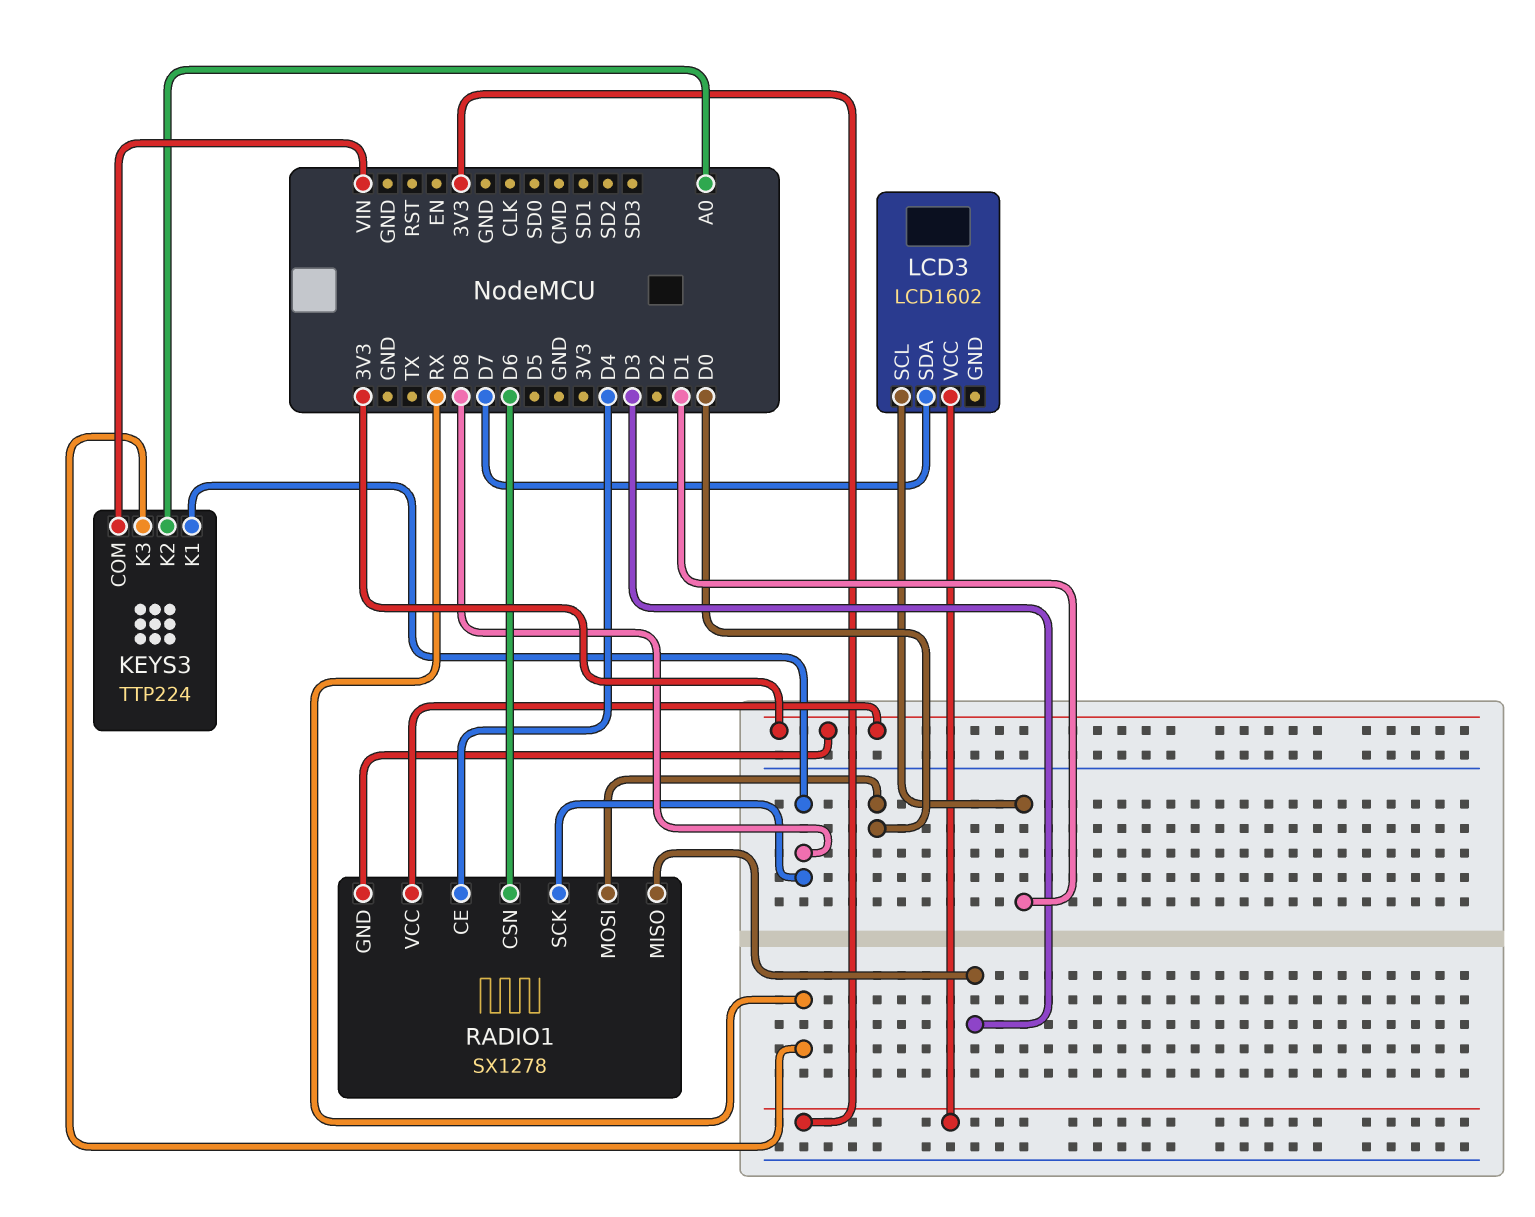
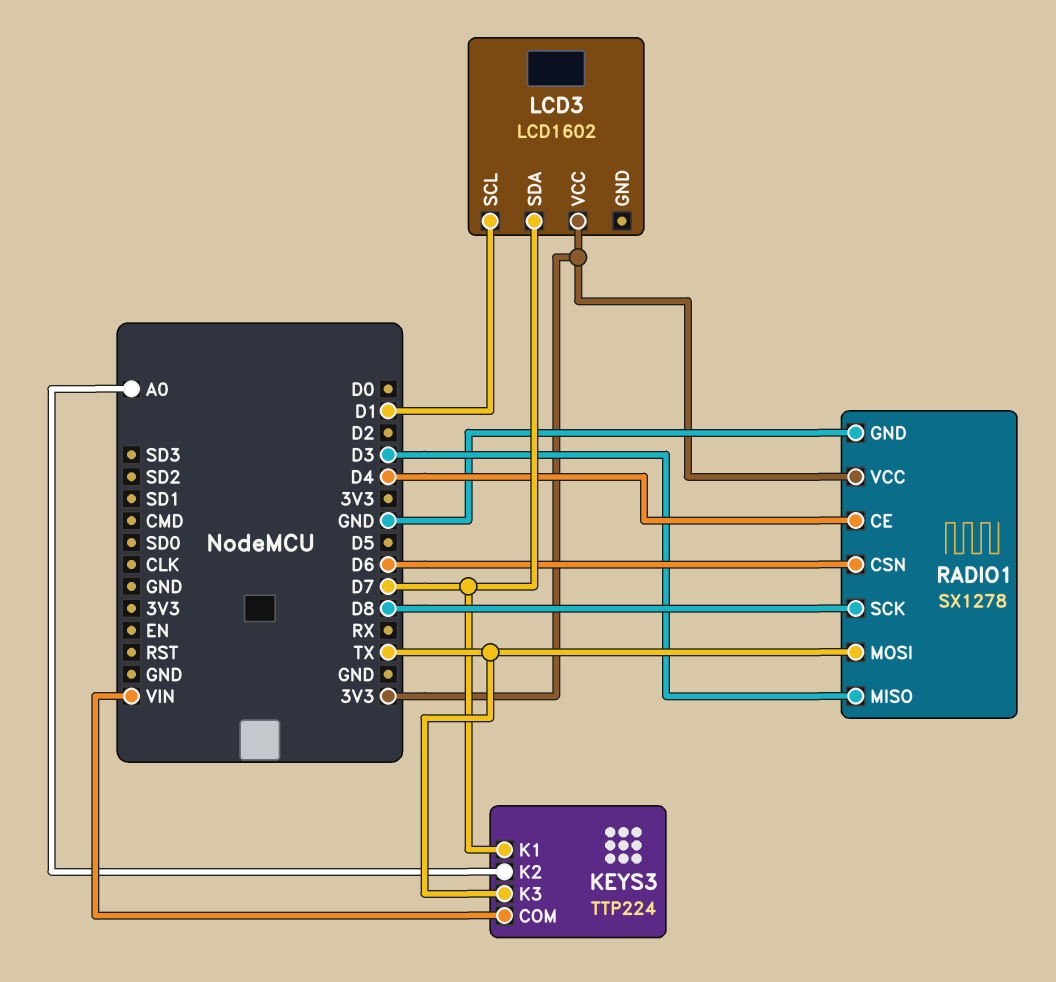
KEYS3 pin K1: D8 -> D7
KEYS3 pin K3: RX -> TX
RADIO1 pin GND: 3V3 -> GND
RADIO1 pin MOSI: D0 -> TX

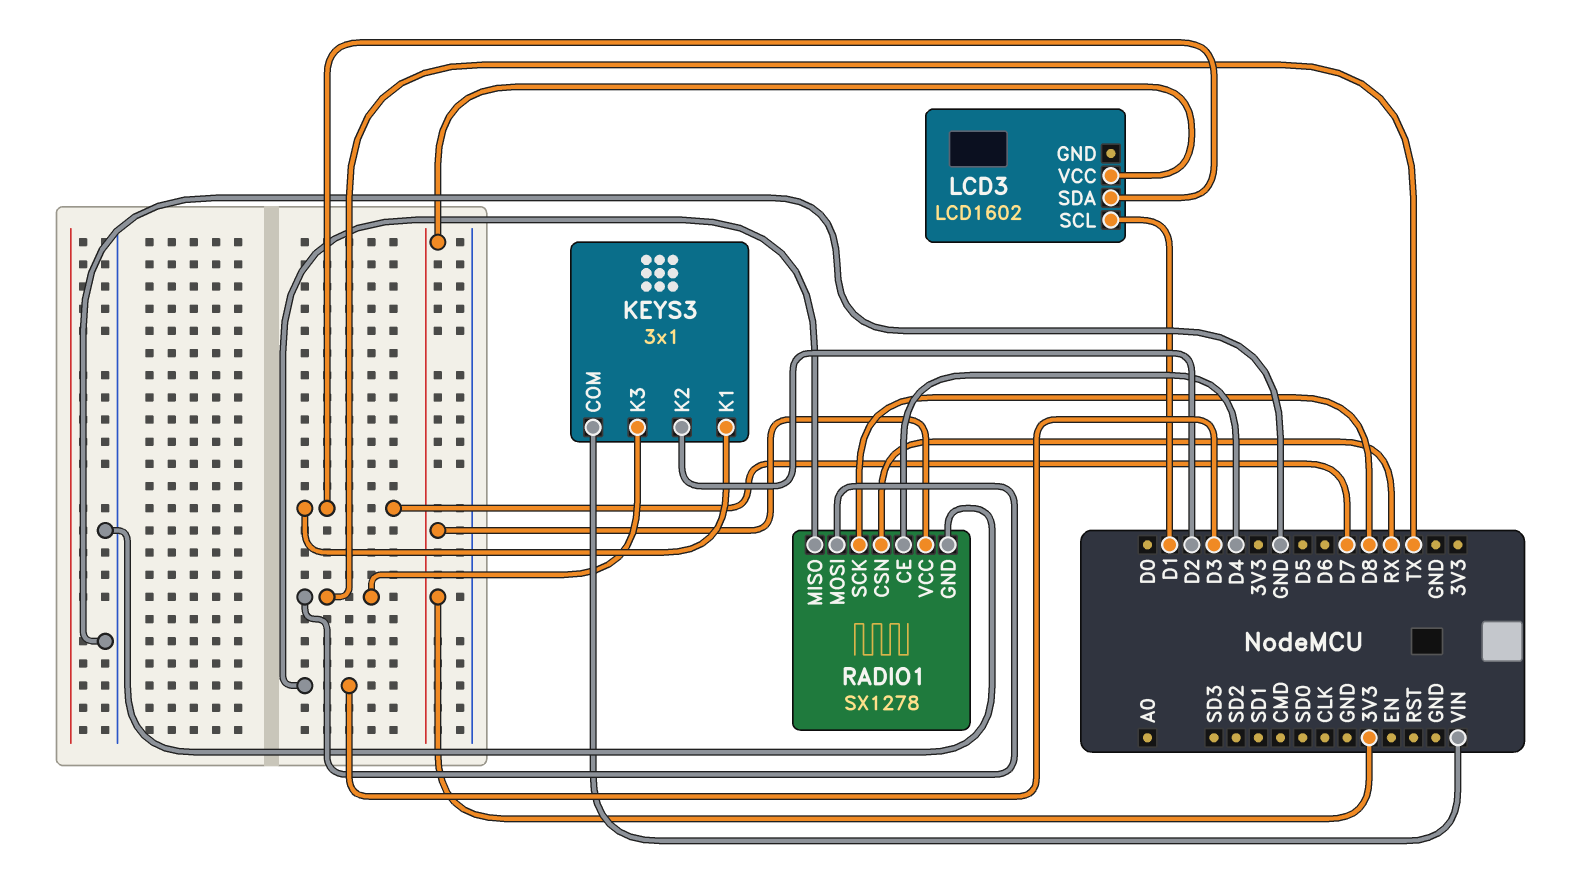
KEYS3: TTP224 -> 3x1
KEYS3 pin K2: A0 -> D2
RADIO1 pin CSN: D6 -> RX

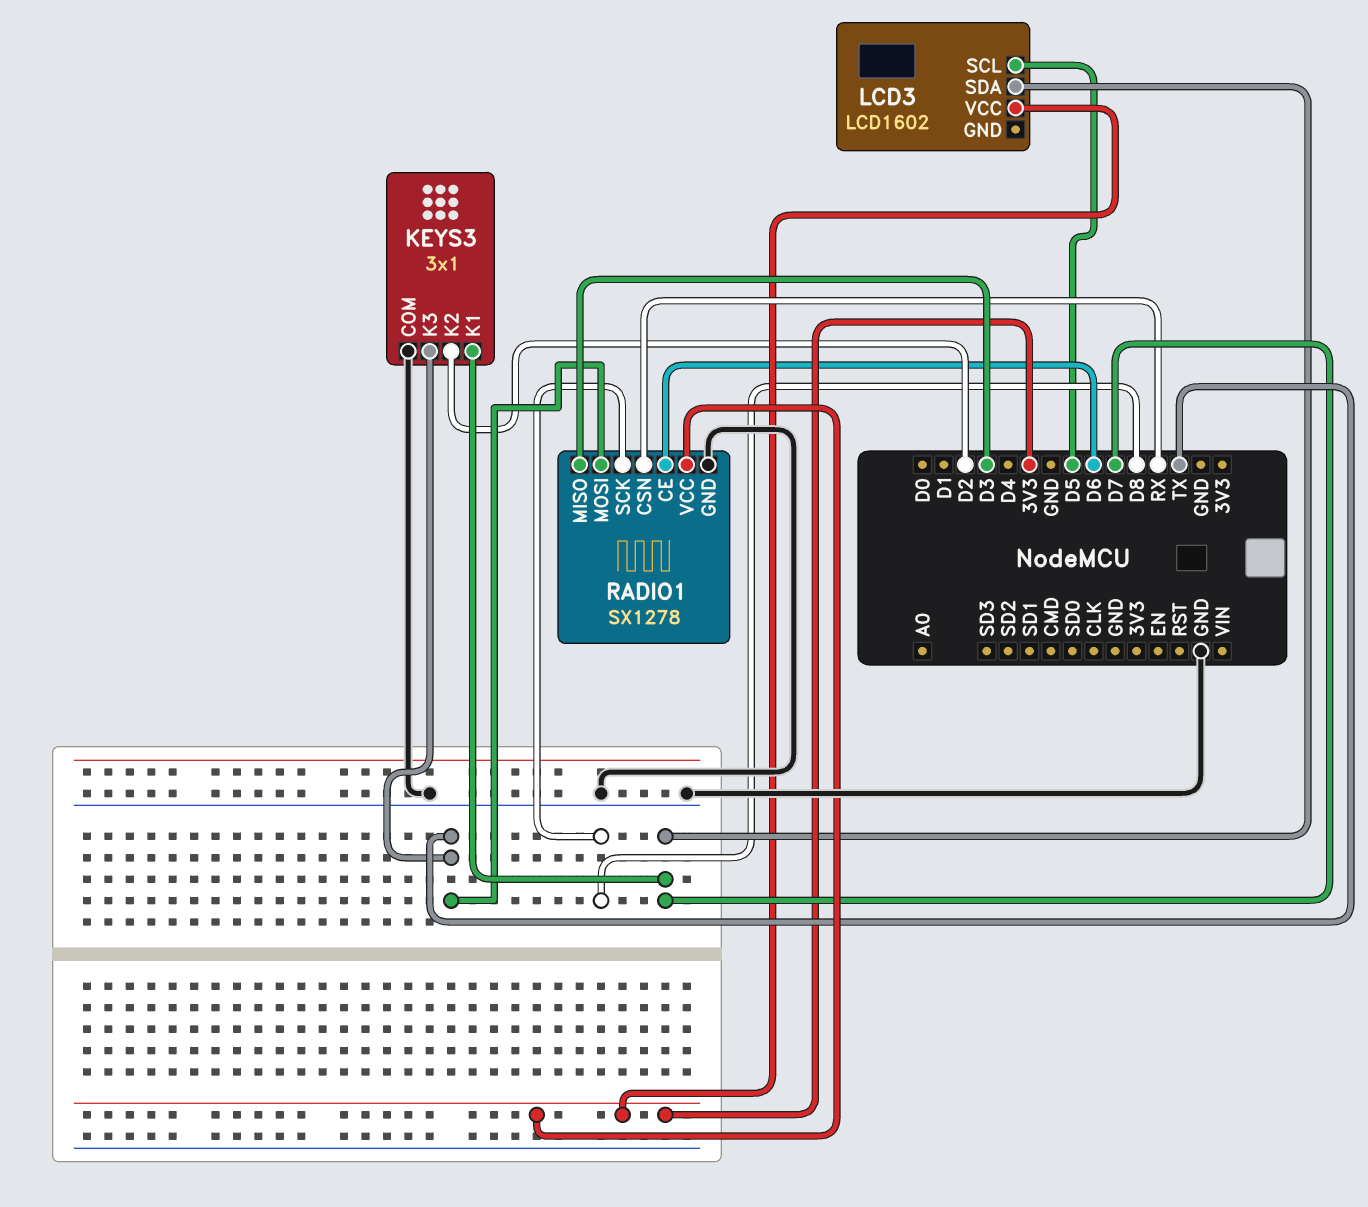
KEYS3 pin COM: VIN -> GND
LCD3 pin SCL: D1 -> D5
RADIO1 pin CE: D4 -> D6

